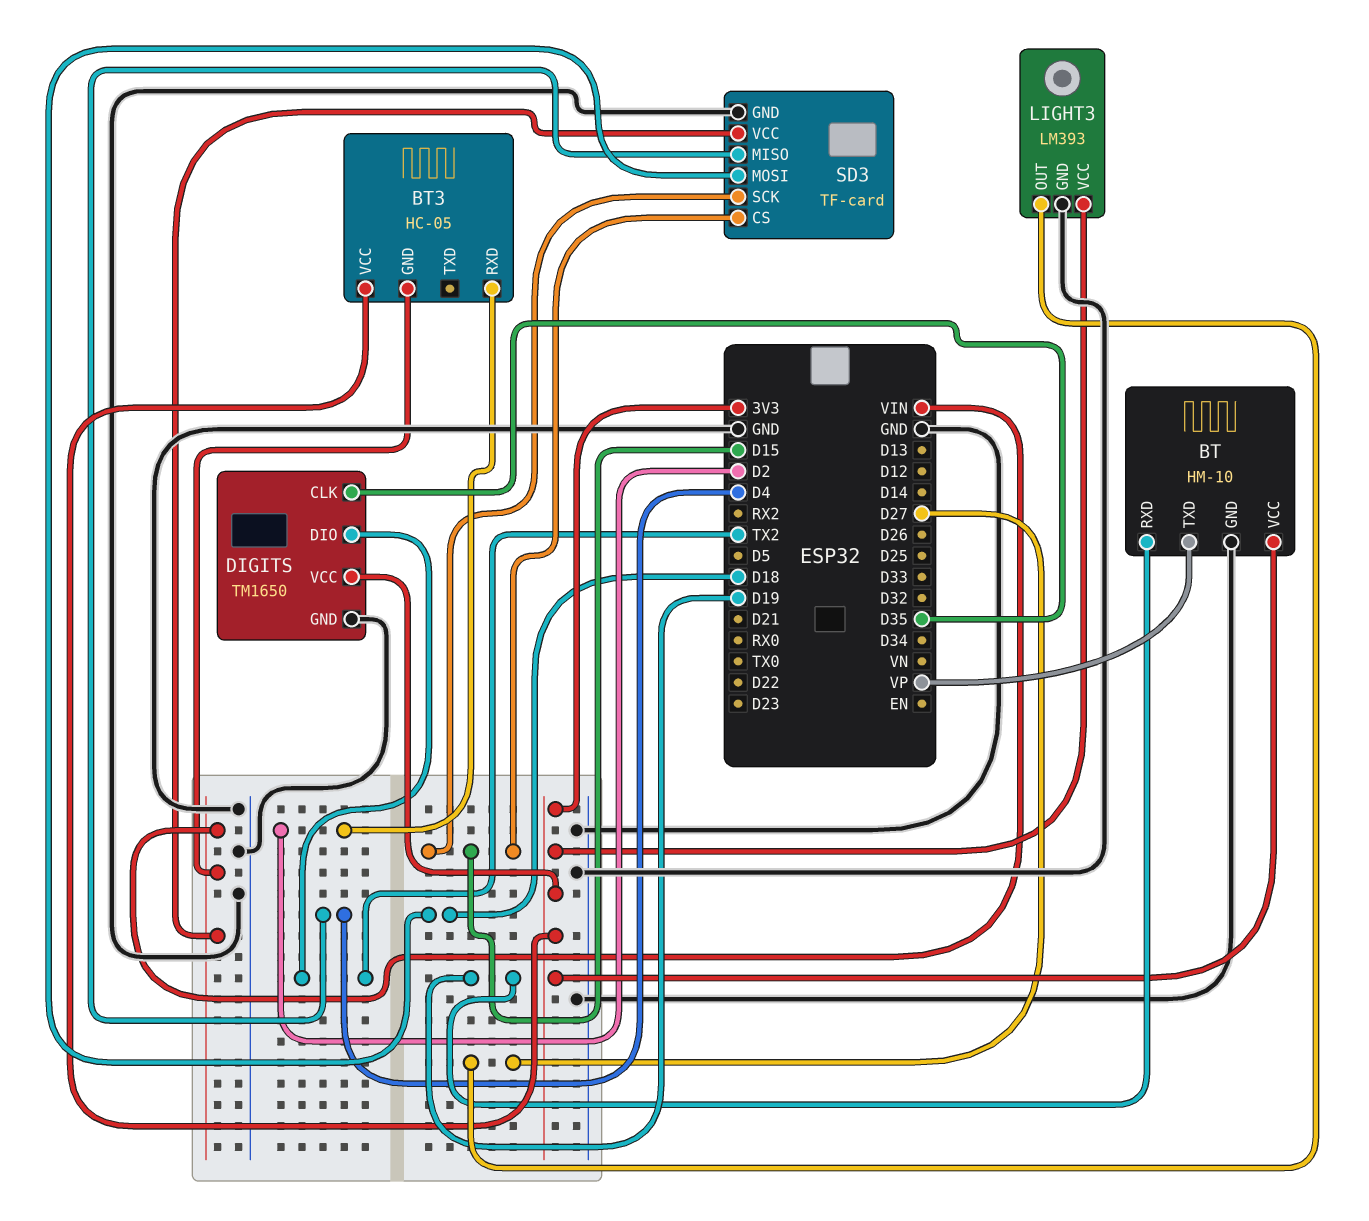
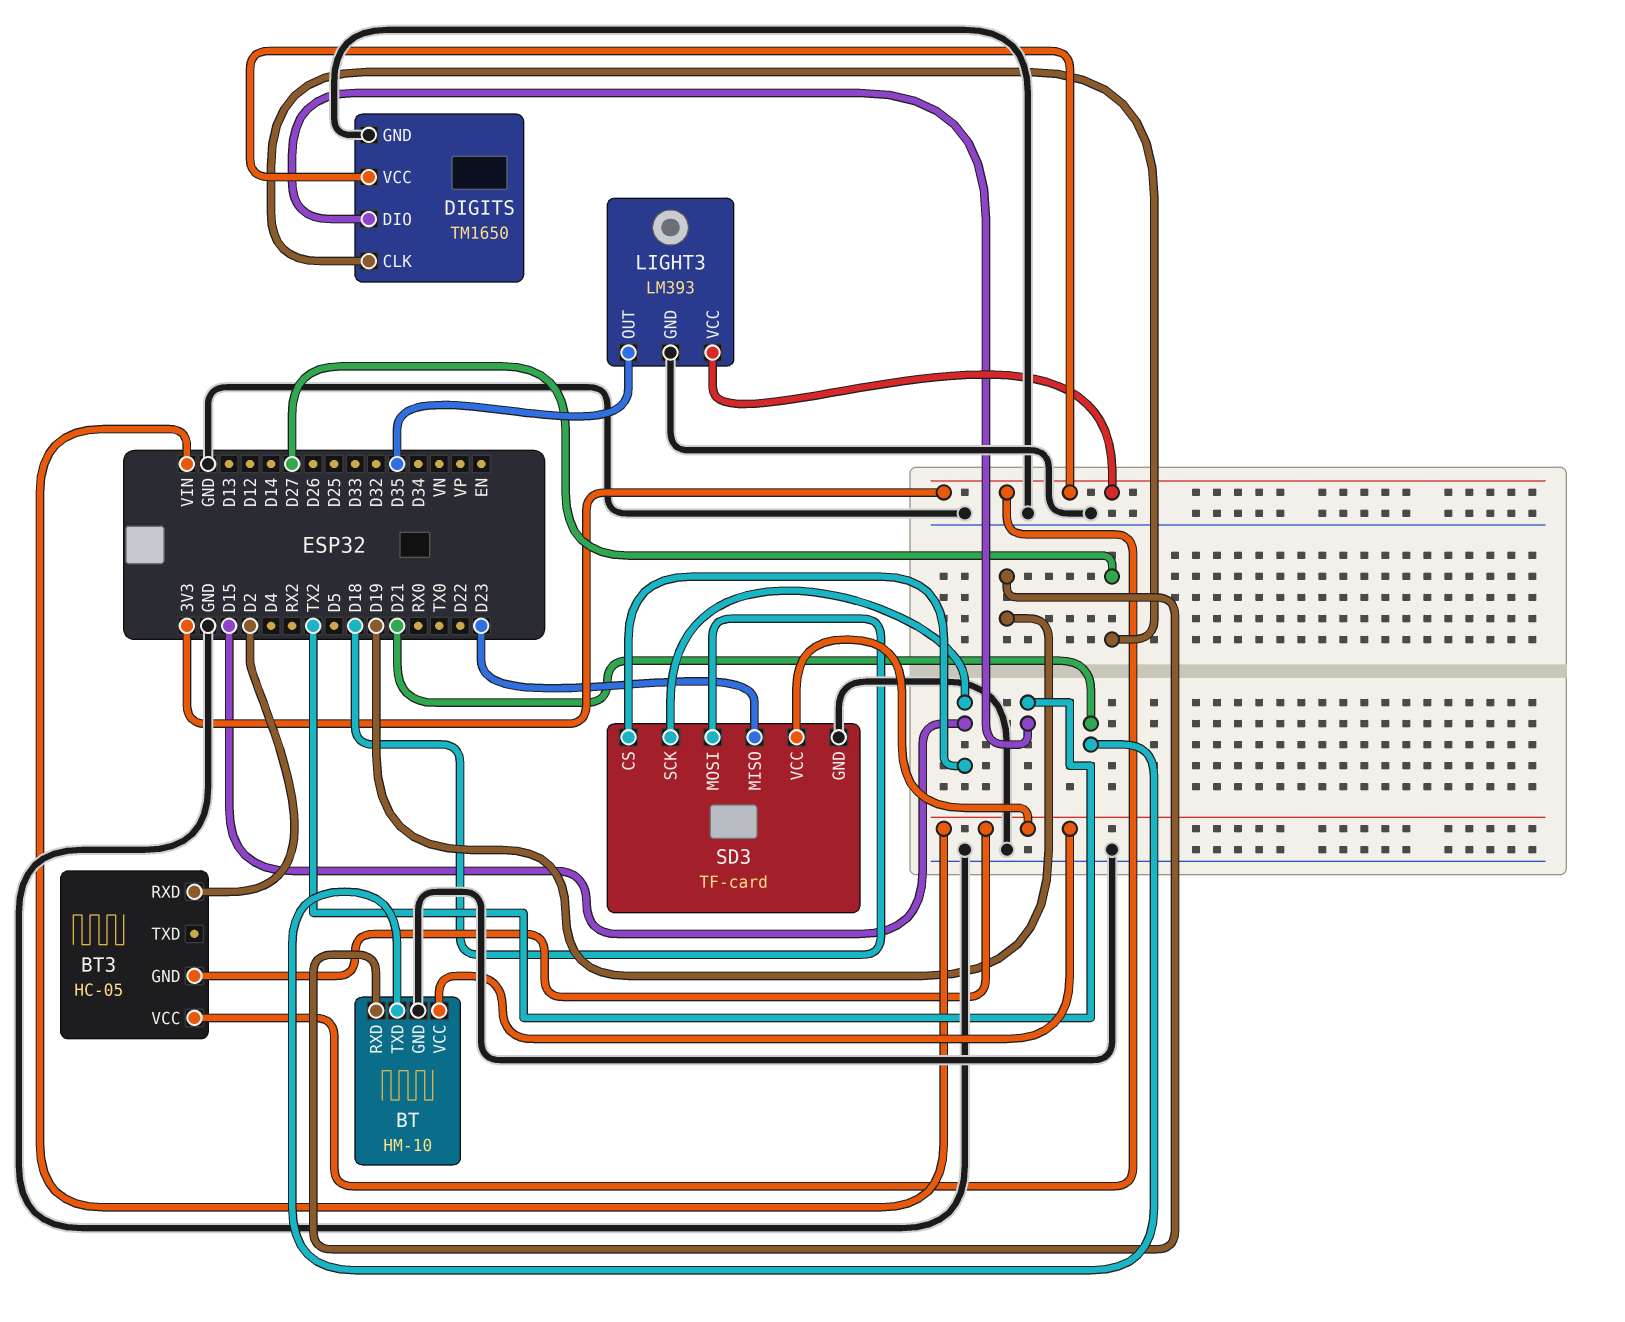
BT pin TXD: VP -> D21
BT pin VCC: 3V3 -> VIN
DIGITS pin CLK: D35 -> D27
LIGHT3 pin OUT: D27 -> D35
SD3 pin MISO: D4 -> D23

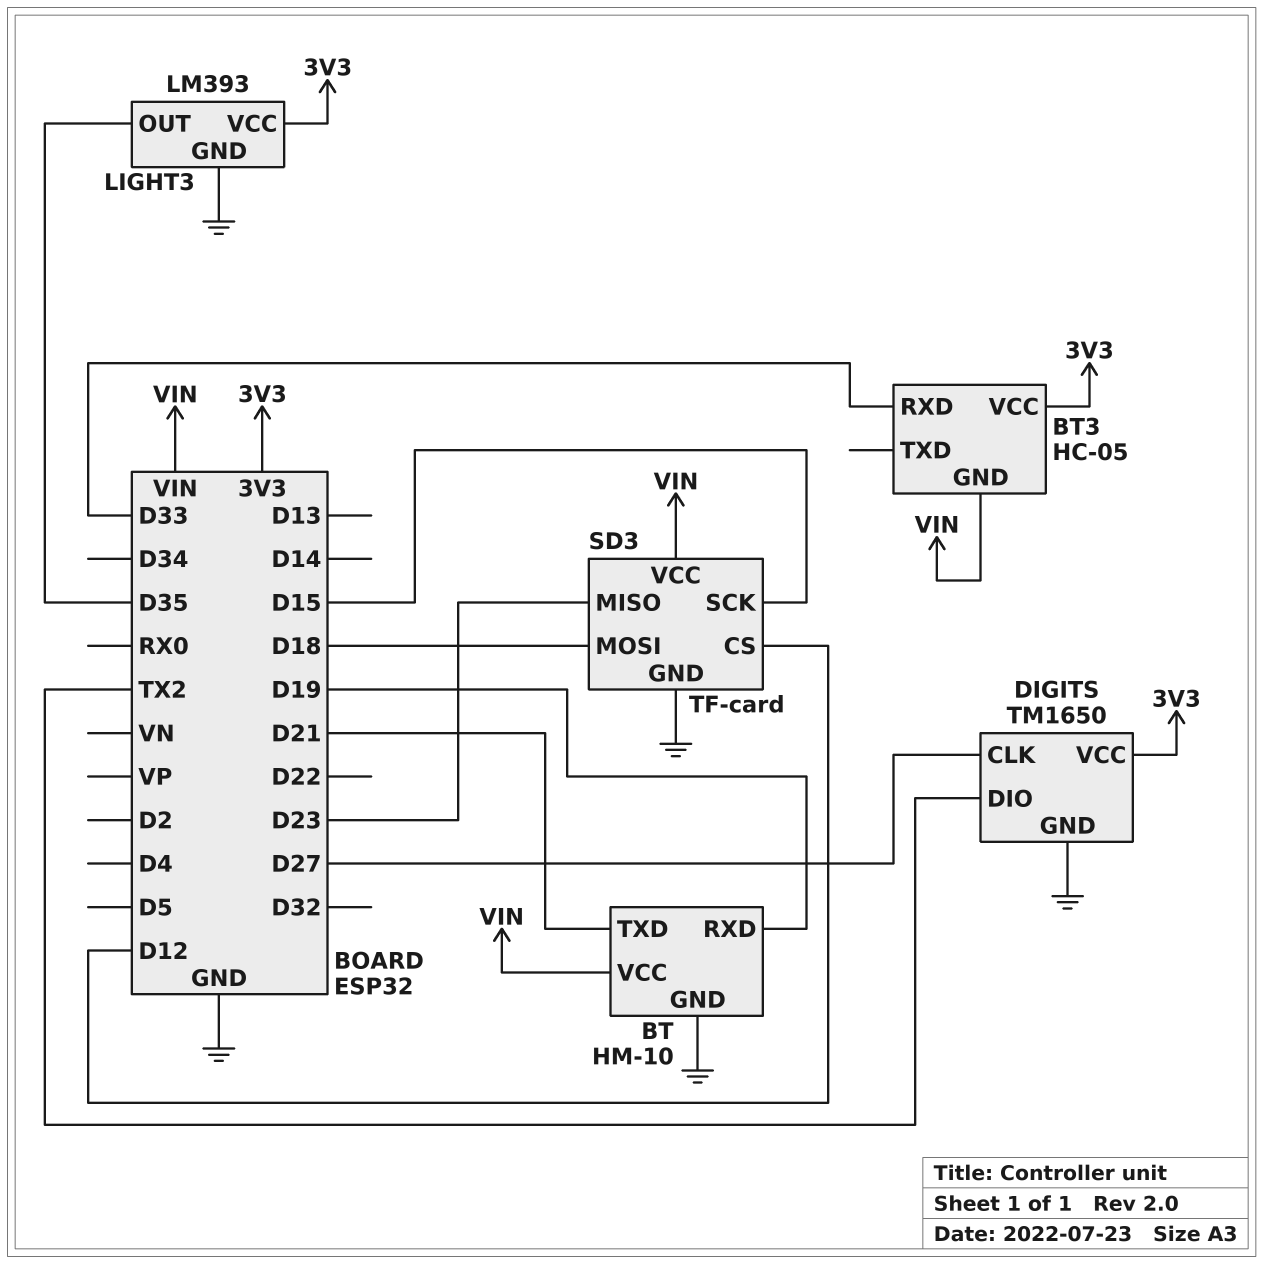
BT3 pin RXD: D2 -> D33
SD3 pin CS: D15 -> D12

